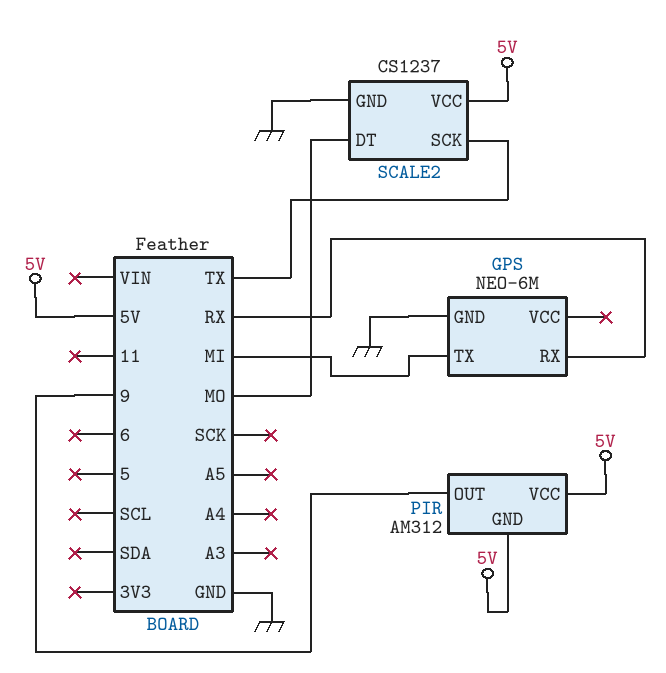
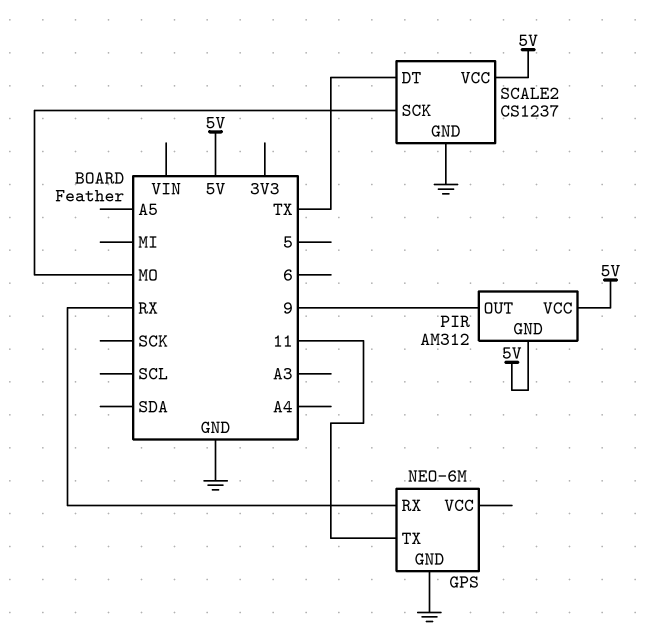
GPS pin TX: MI -> 11
SCALE2 pin DT: MO -> TX
SCALE2 pin SCK: TX -> MO

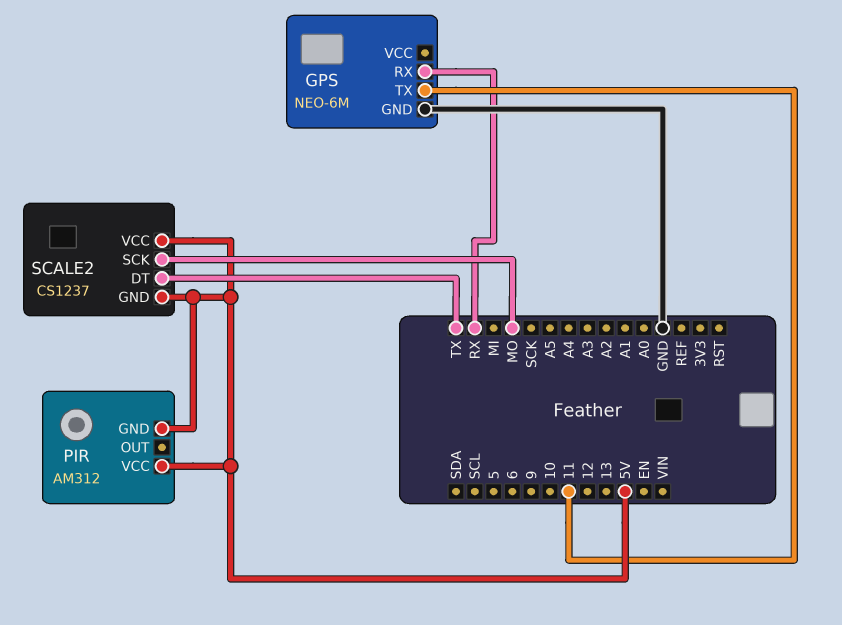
PIR pin OUT: 9 -> none
SCALE2 pin GND: GND -> 5V

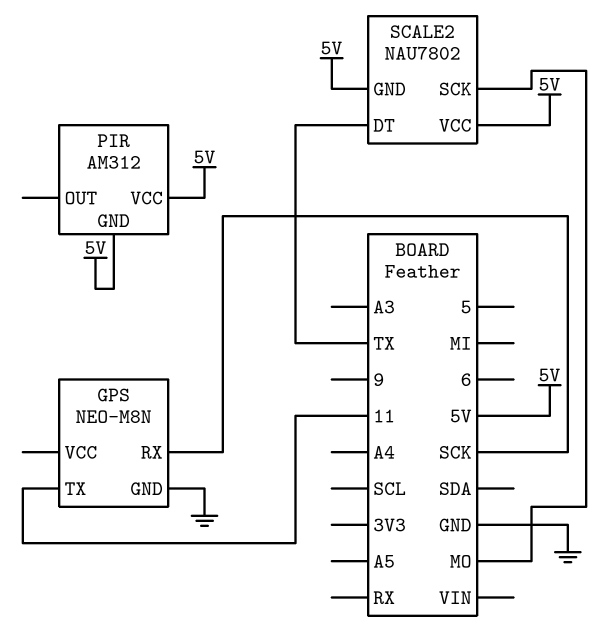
GPS: NEO-6M -> NEO-M8N
GPS pin RX: RX -> SCK
SCALE2: CS1237 -> NAU7802

